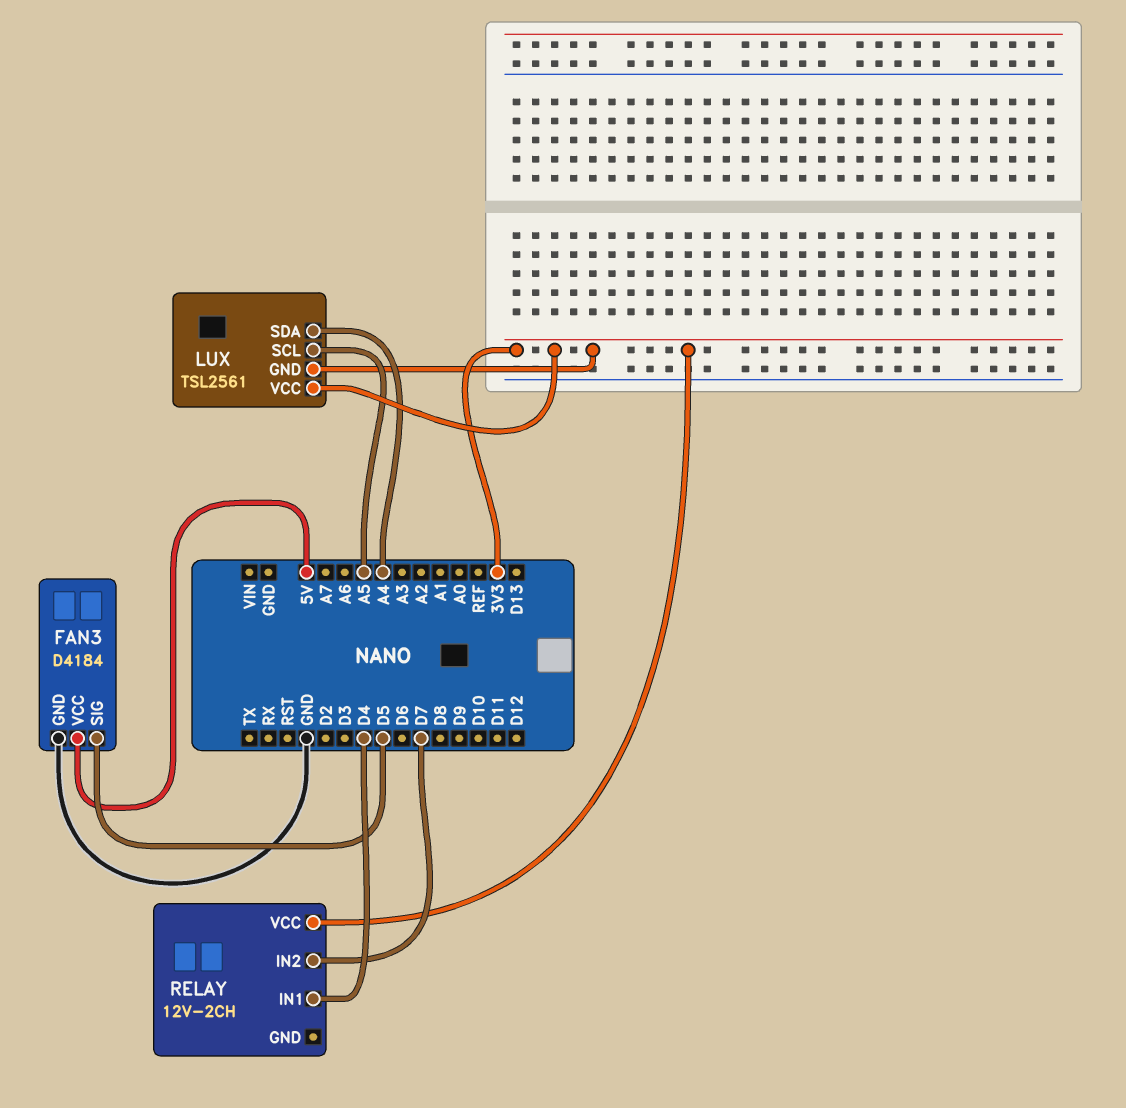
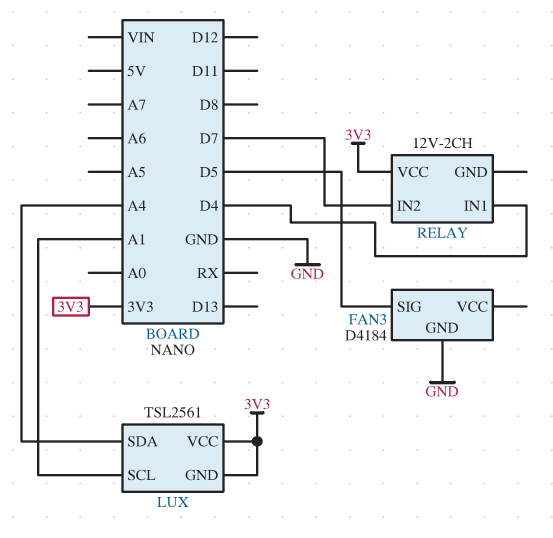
FAN3 pin VCC: 5V -> none
LUX pin SCL: A5 -> A1

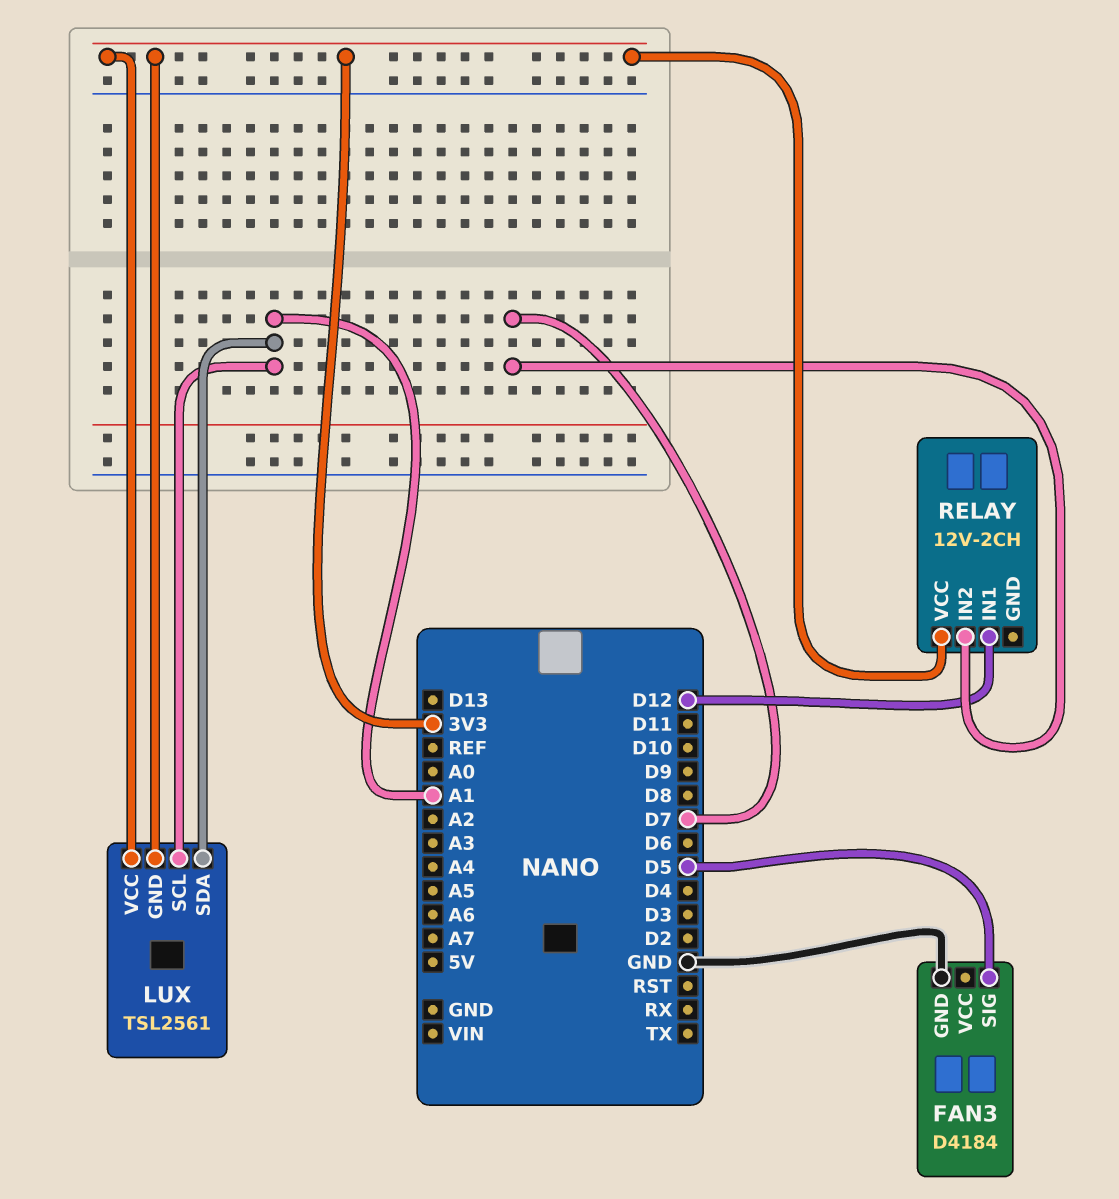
LUX pin SDA: A4 -> A1
RELAY pin IN1: D4 -> D12

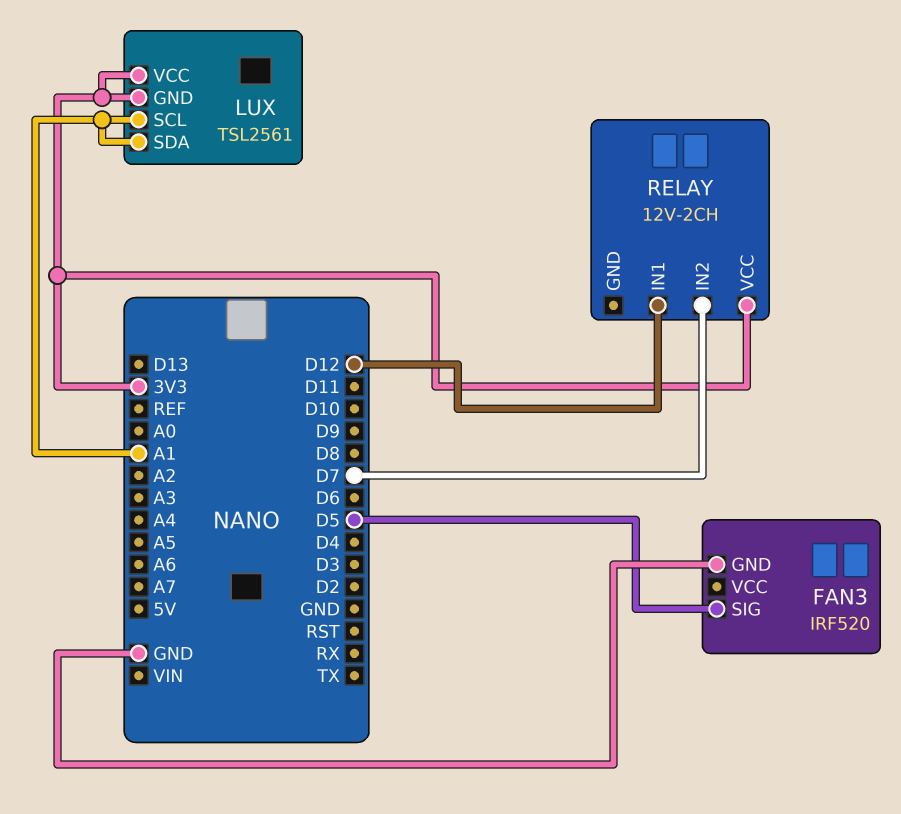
FAN3: D4184 -> IRF520

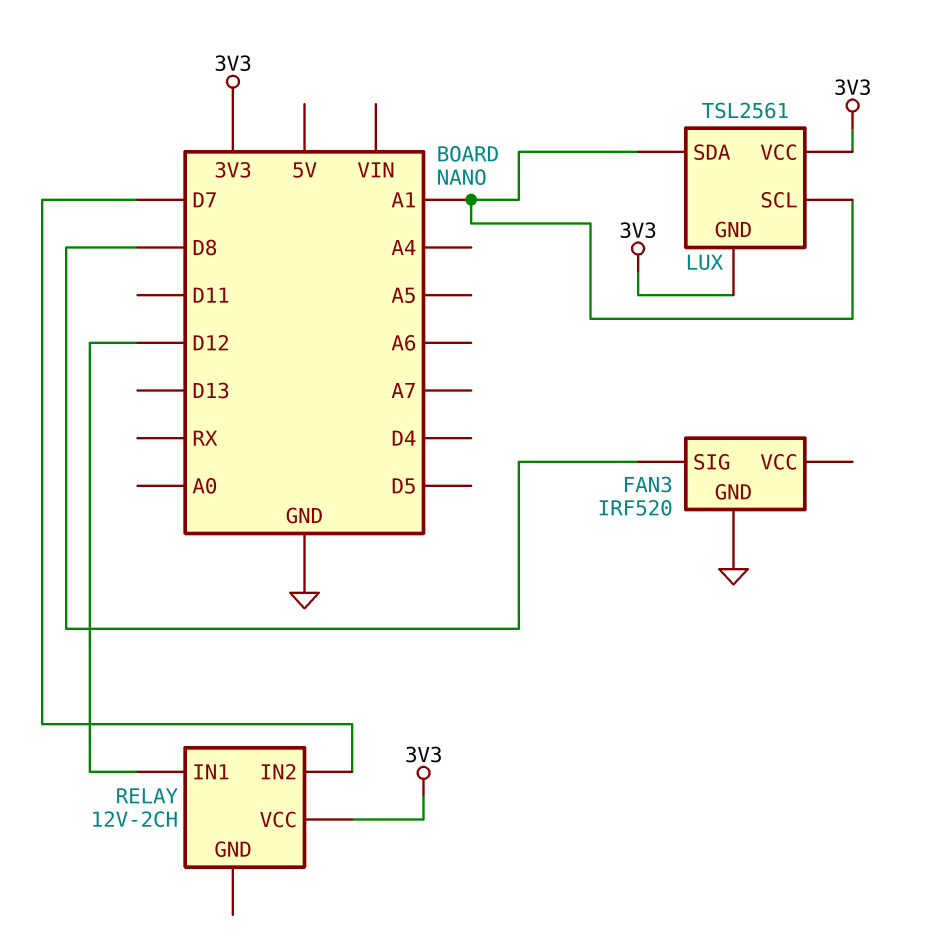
FAN3 pin SIG: D5 -> D8

